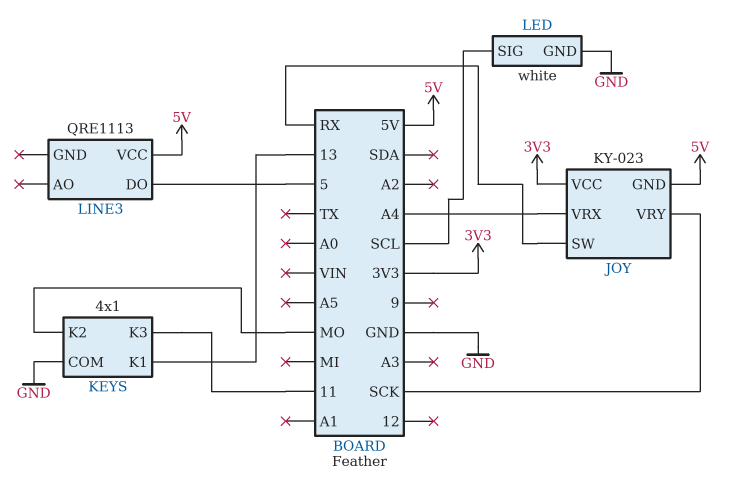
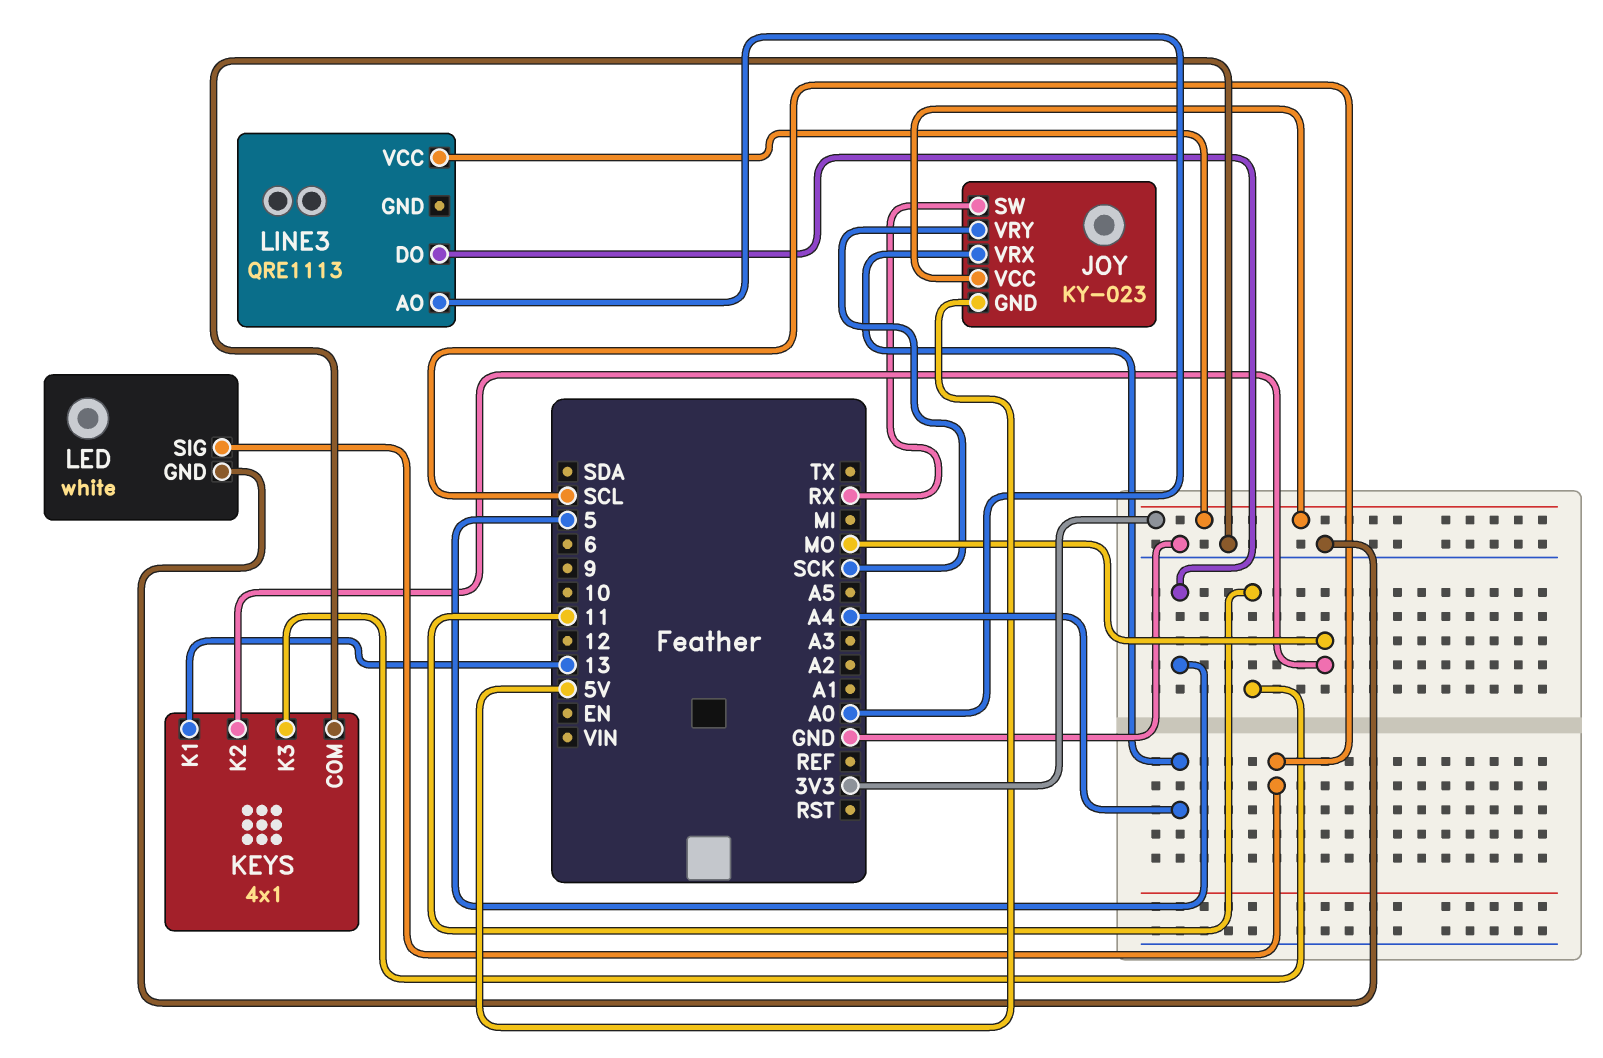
LINE3 pin AO: none -> A0
LINE3 pin VCC: 5V -> 3V3

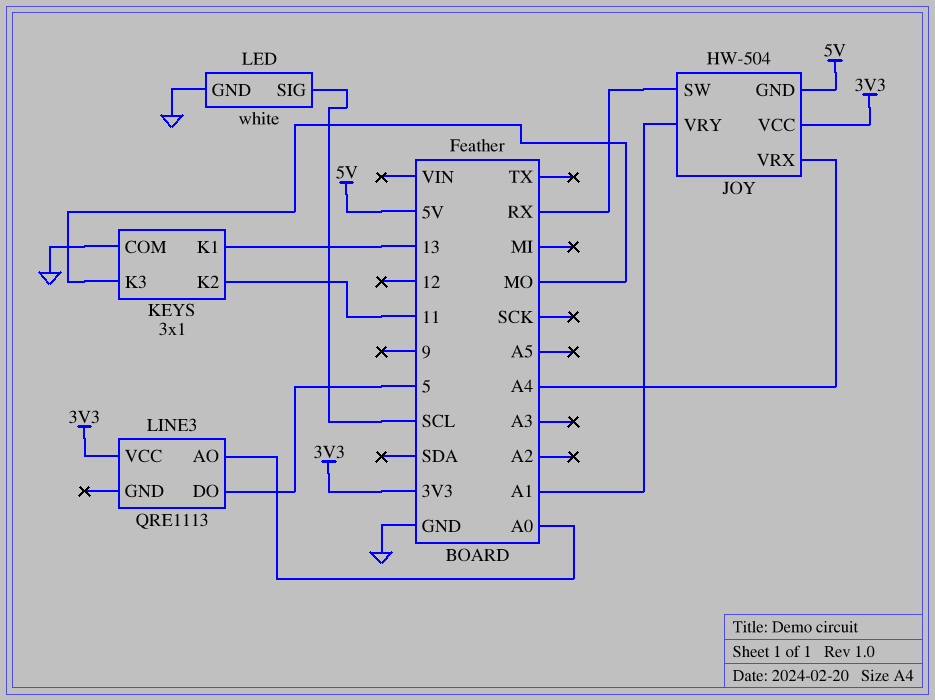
JOY: KY-023 -> HW-504
JOY pin VRY: SCK -> A1
KEYS: 4x1 -> 3x1
KEYS pin K2: MO -> 11
KEYS pin K3: 11 -> MO

